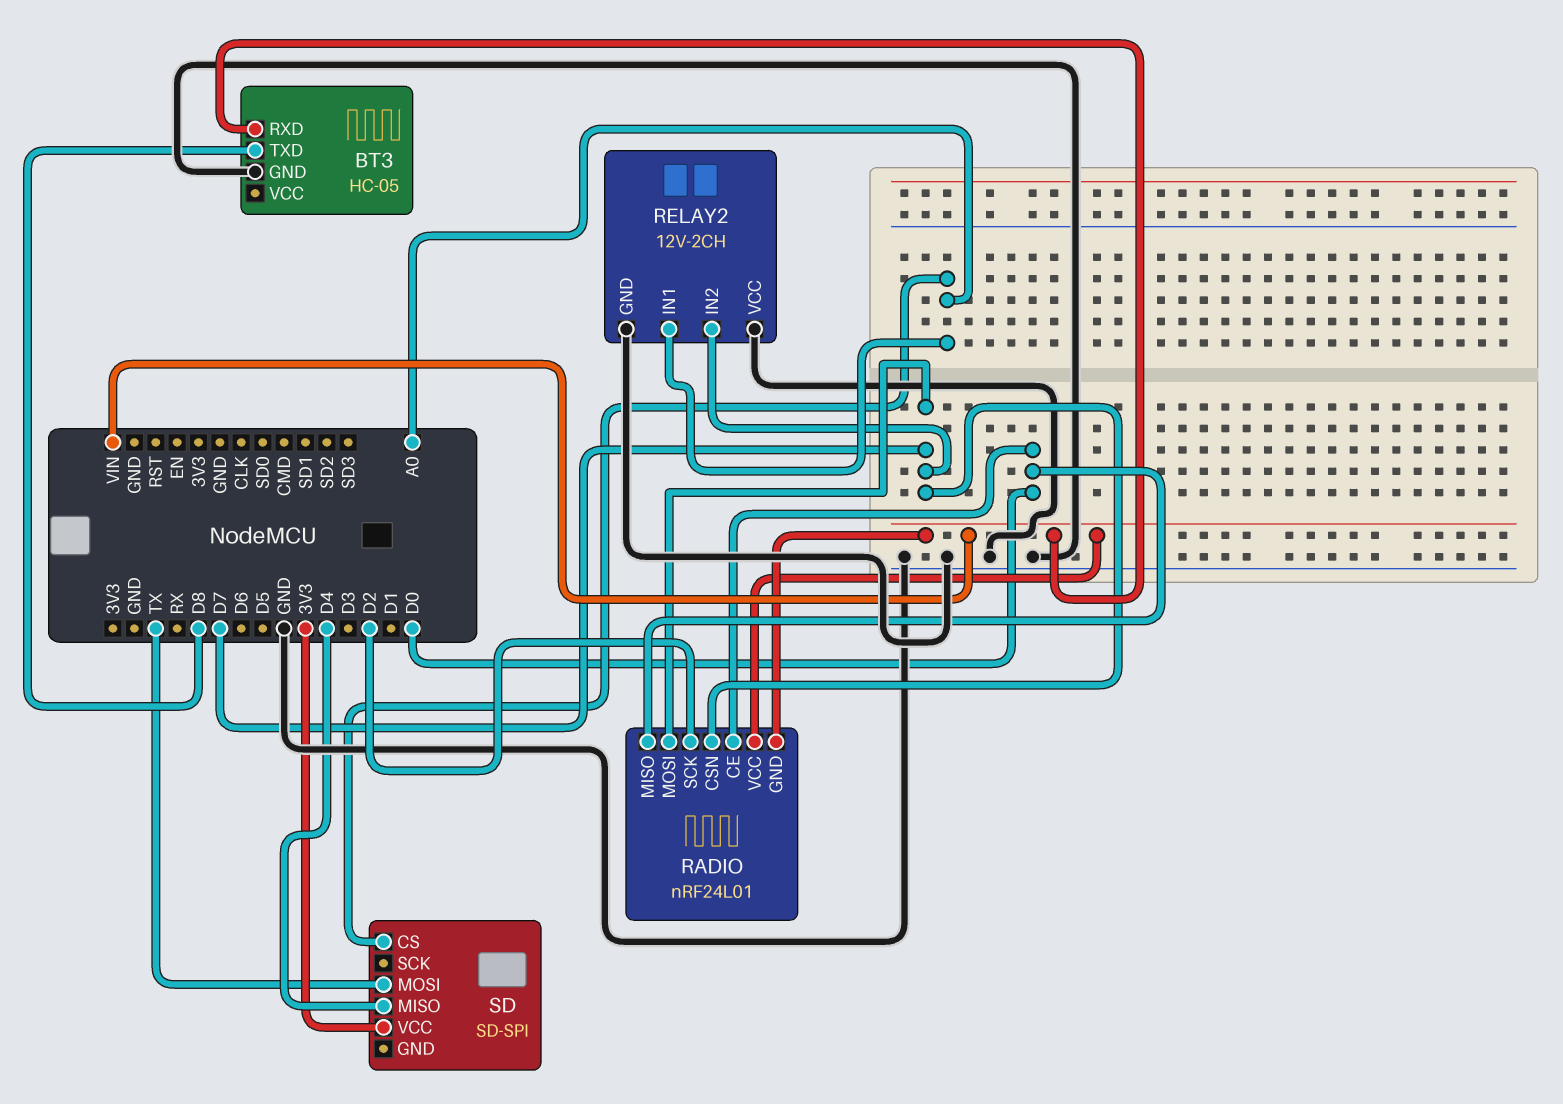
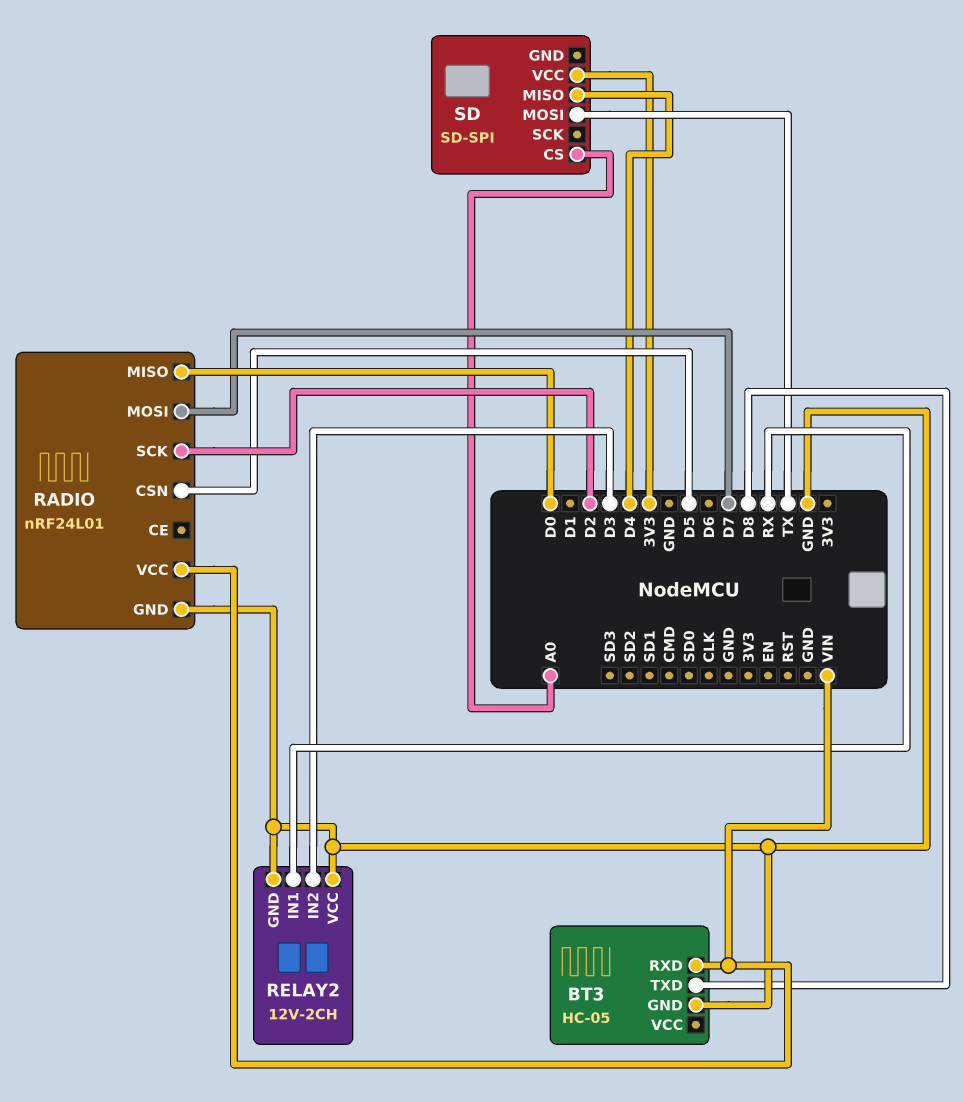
RADIO pin CE: D0 -> none
RADIO pin CSN: D7 -> D5
RADIO pin GND: VIN -> GND
RELAY2 pin IN1: A0 -> RX
RELAY2 pin IN2: D7 -> D3

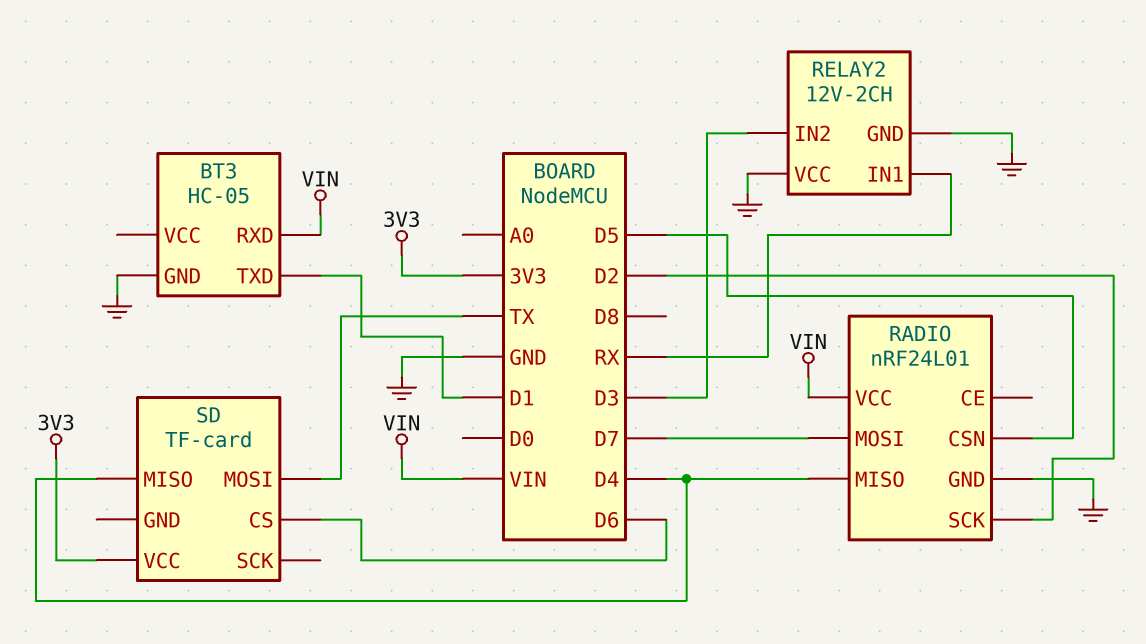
BT3 pin TXD: D8 -> D1
RADIO pin MISO: D0 -> D4
SD: SD-SPI -> TF-card
SD pin CS: A0 -> D6

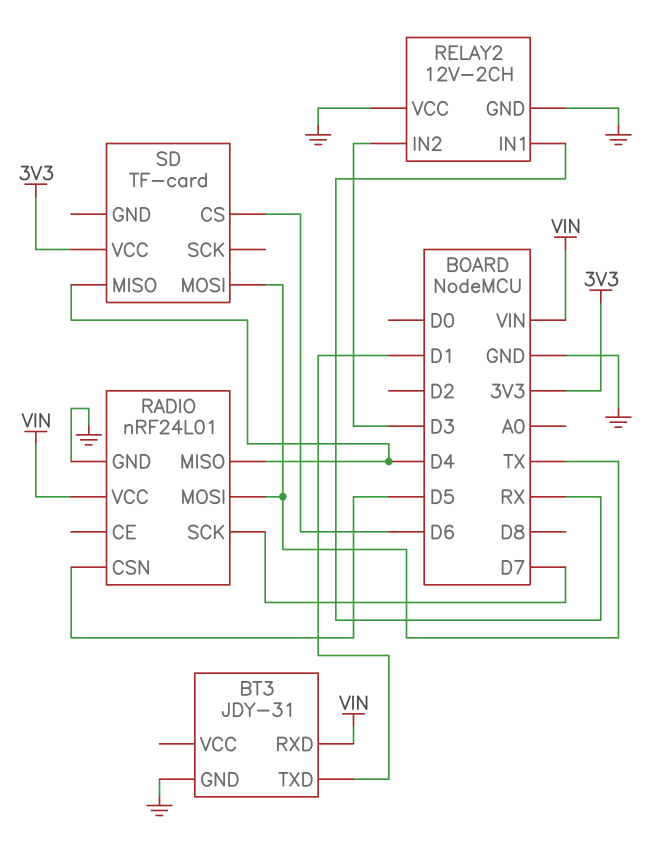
BT3: HC-05 -> JDY-31
RADIO pin MOSI: D7 -> TX
RADIO pin SCK: D2 -> D7

